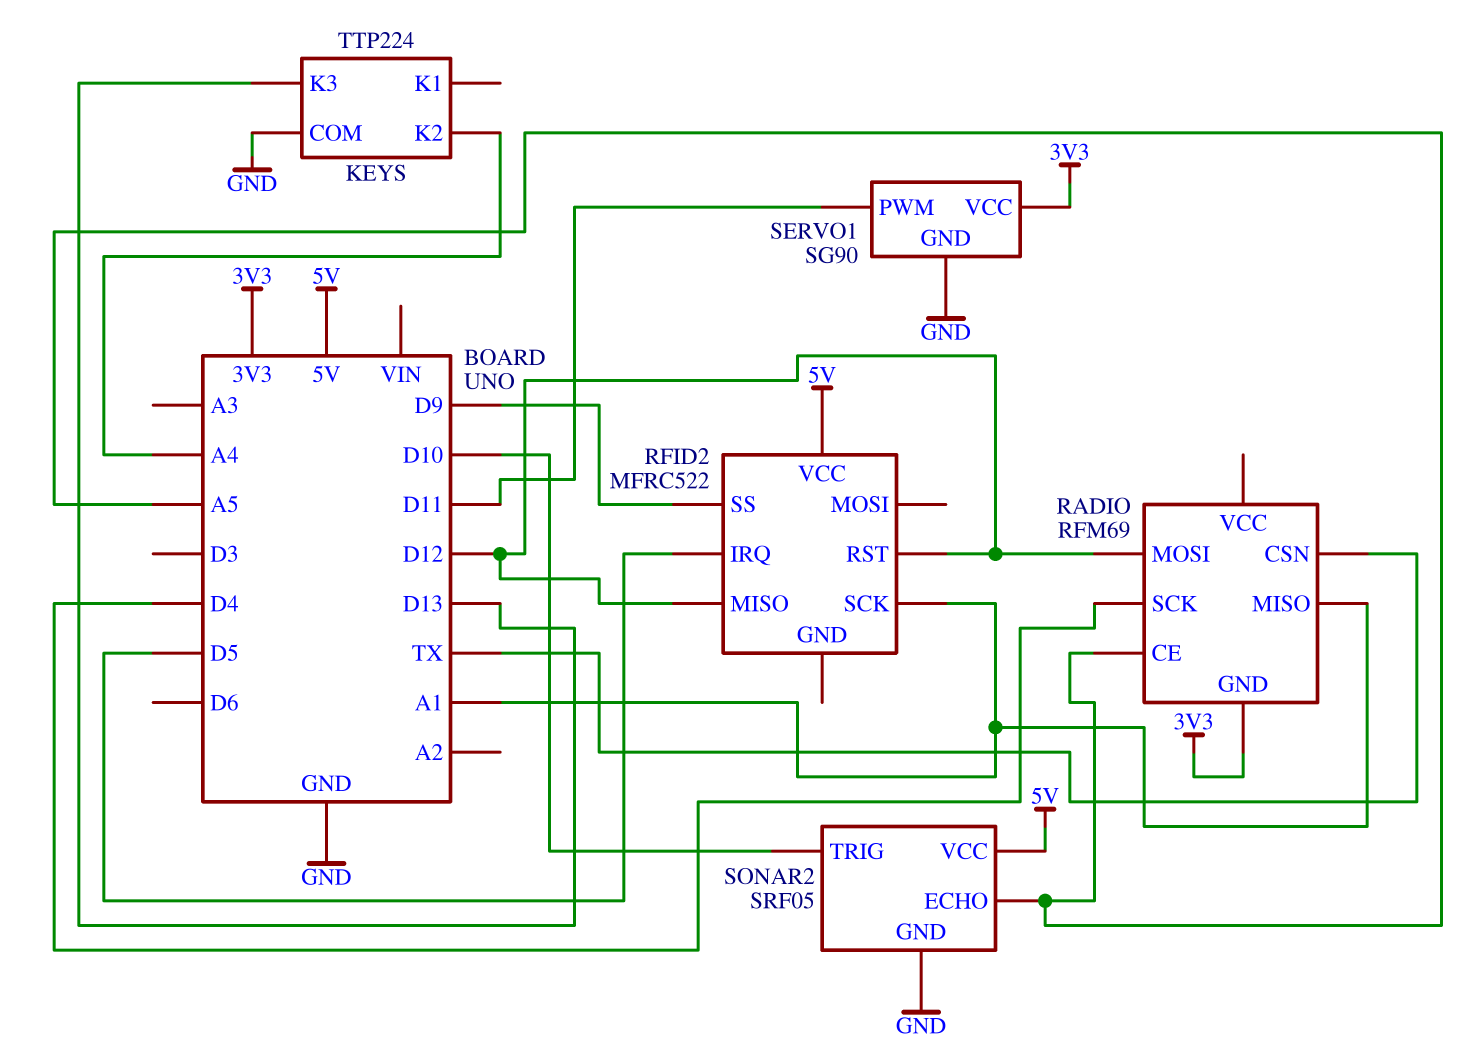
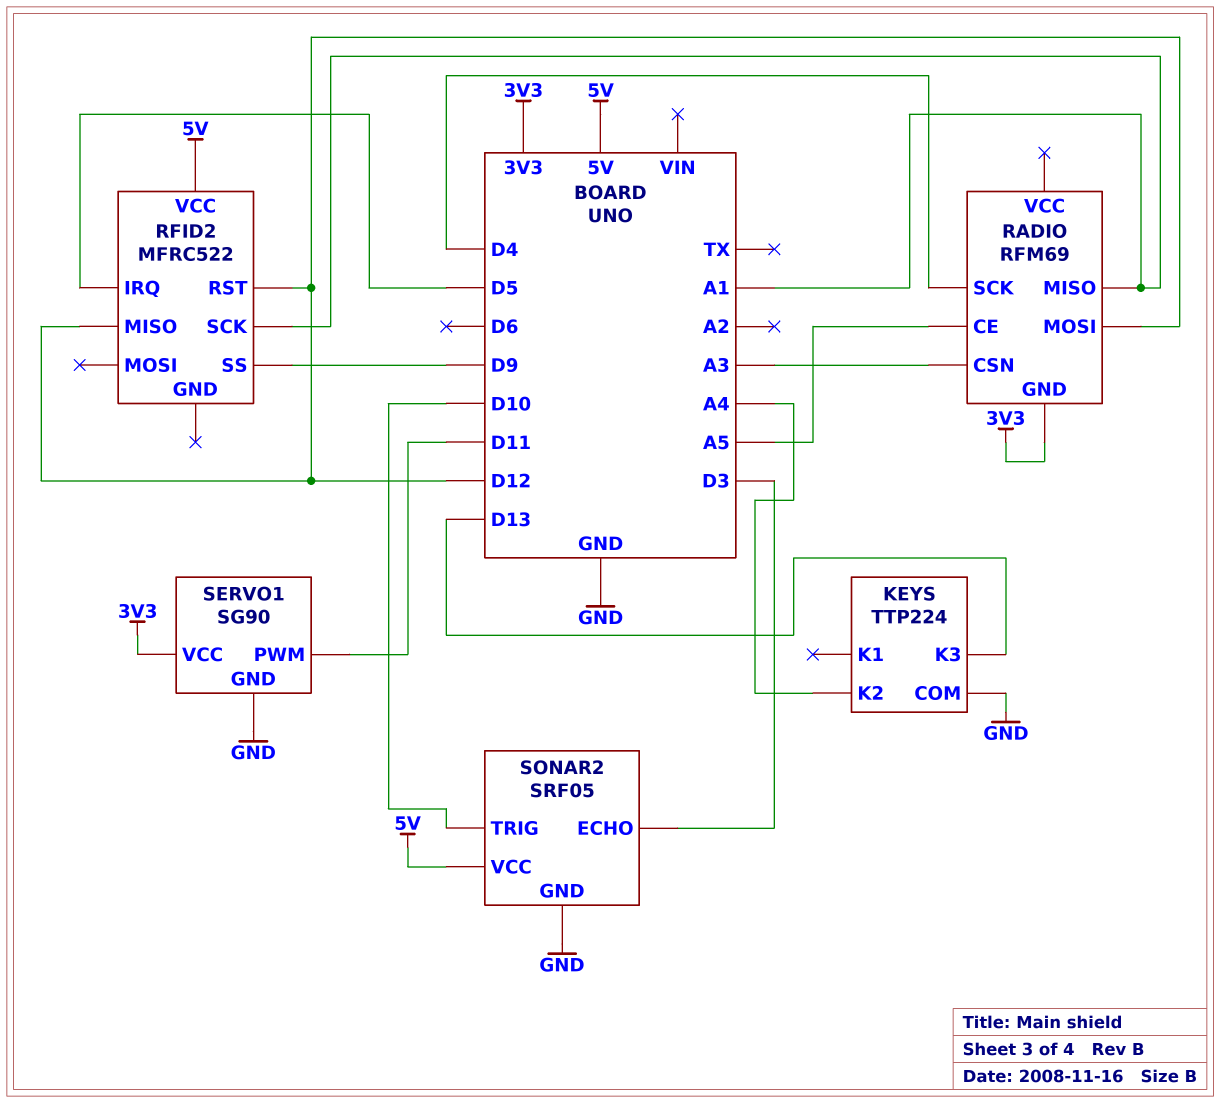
RADIO pin CSN: TX -> A3
SONAR2 pin ECHO: A5 -> D3

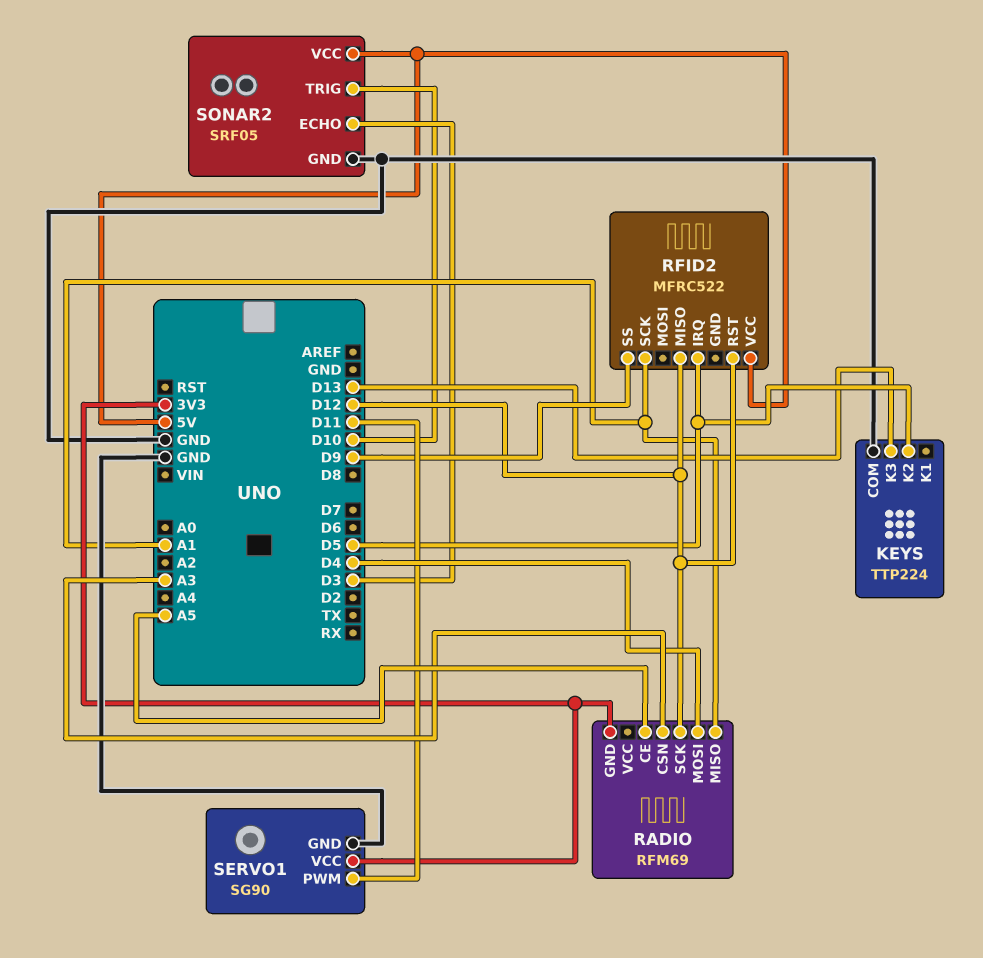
KEYS pin K2: A4 -> D5
RADIO pin MOSI: D12 -> D4
RADIO pin SCK: D4 -> D12

